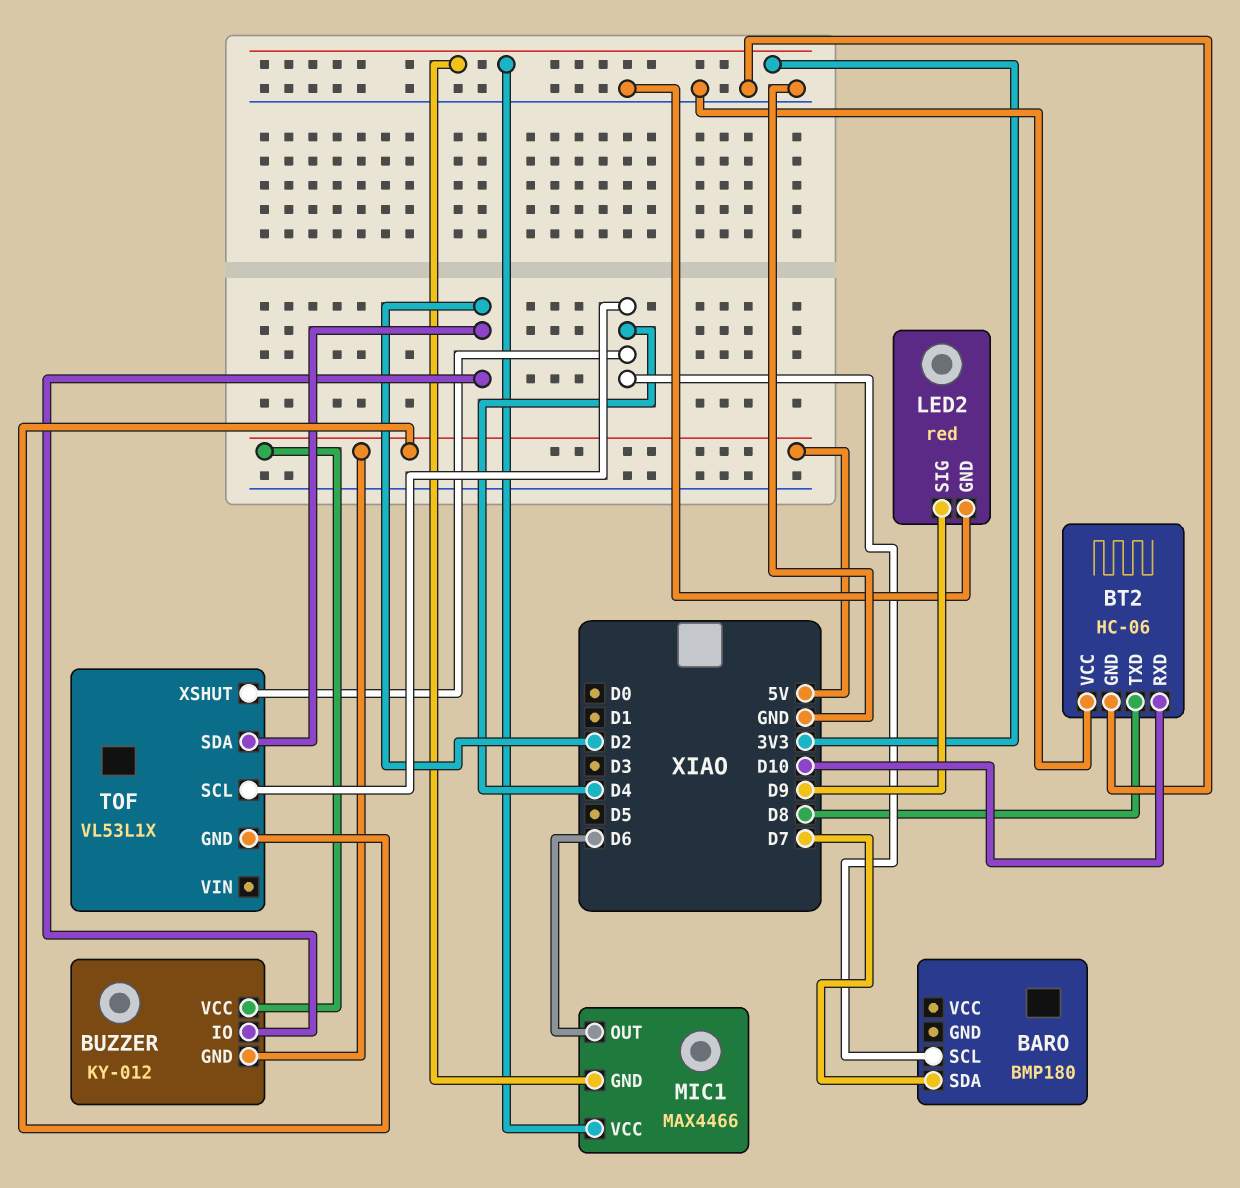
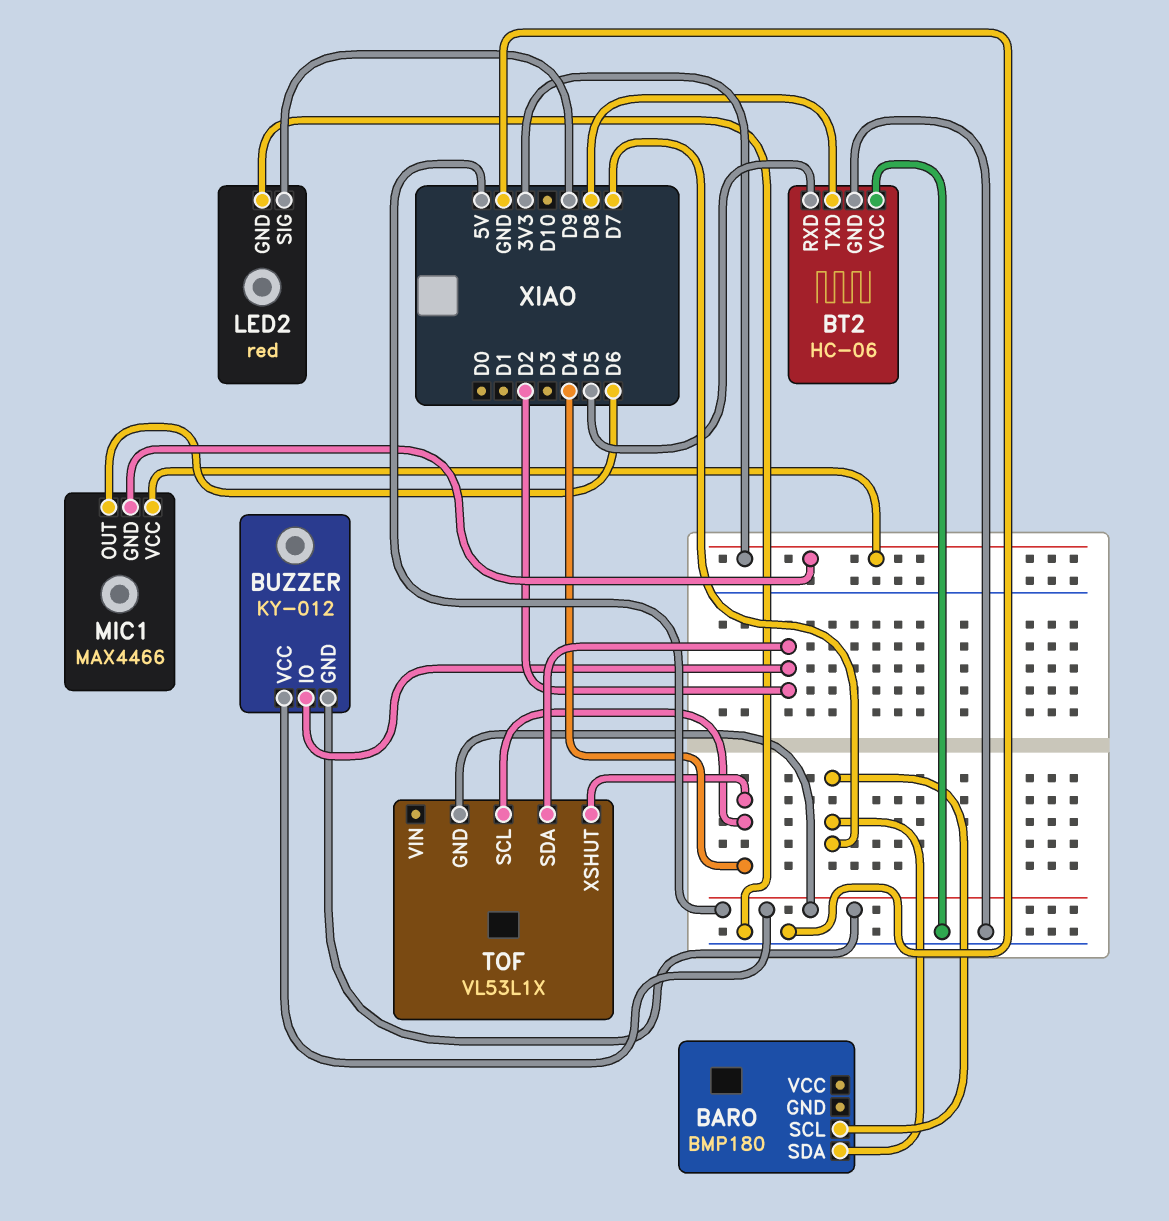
BARO pin SCL: D4 -> D7
BT2 pin RXD: D10 -> D5

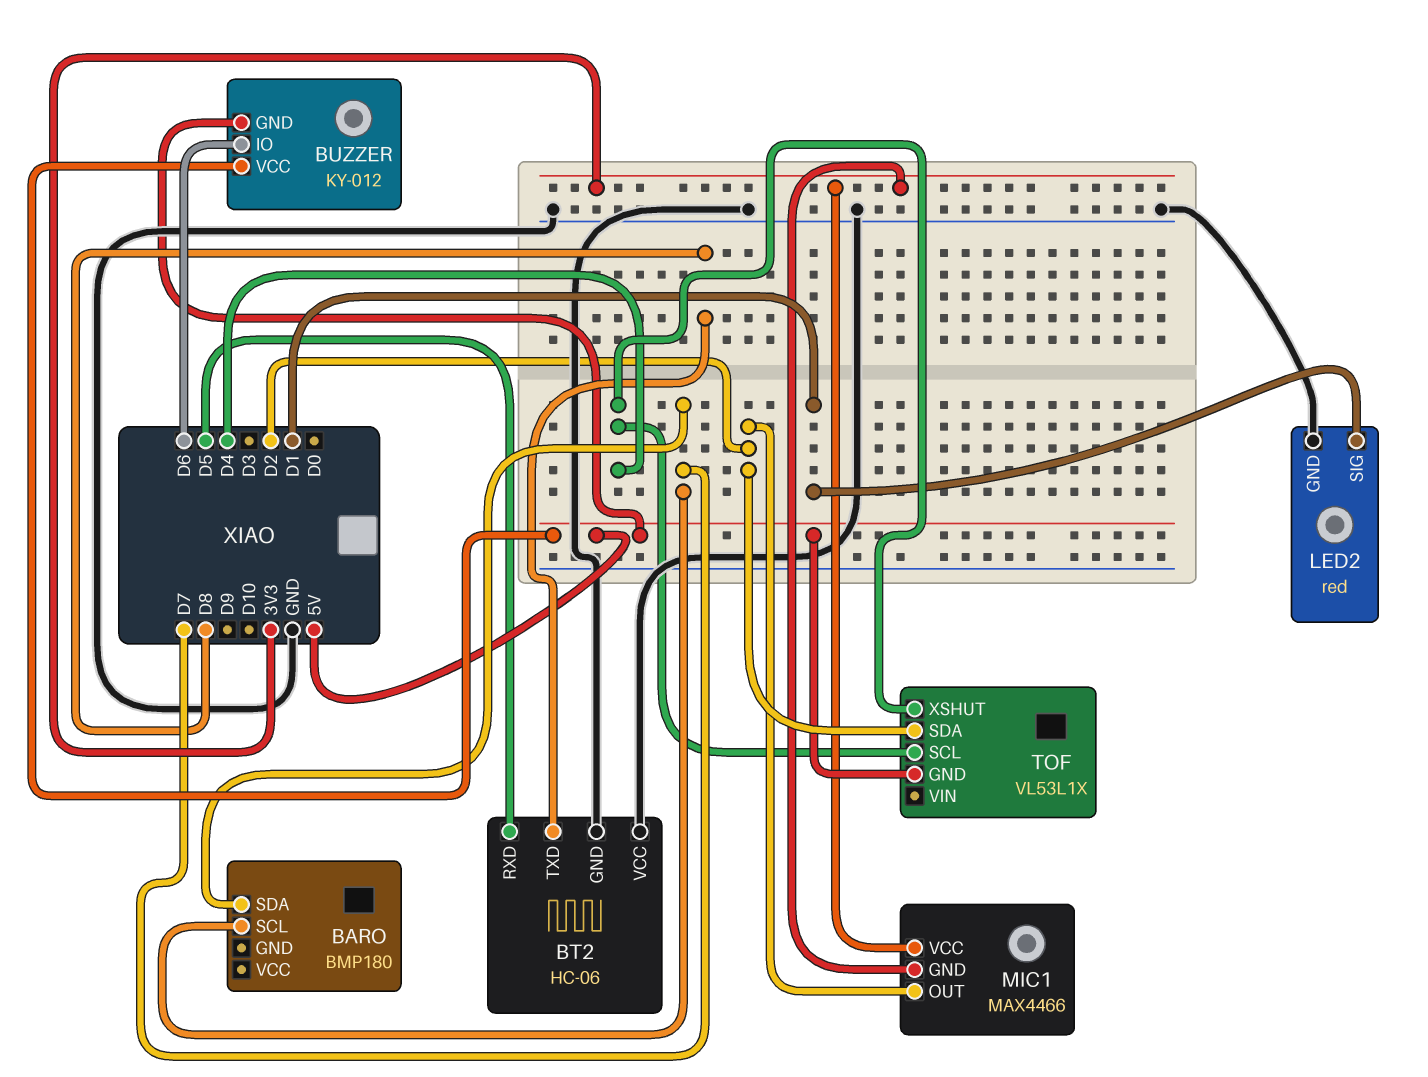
BUZZER pin IO: D2 -> D6
LED2 pin SIG: D9 -> D1
MIC1 pin OUT: D6 -> D2

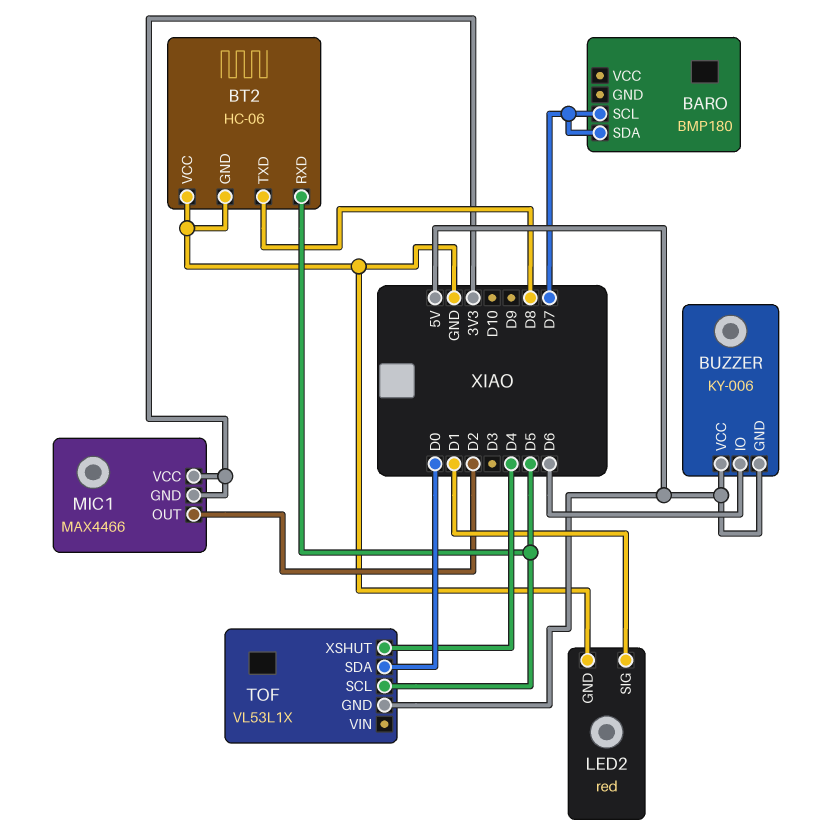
BUZZER: KY-012 -> KY-006
TOF pin SCL: D4 -> D5
TOF pin SDA: D2 -> D0

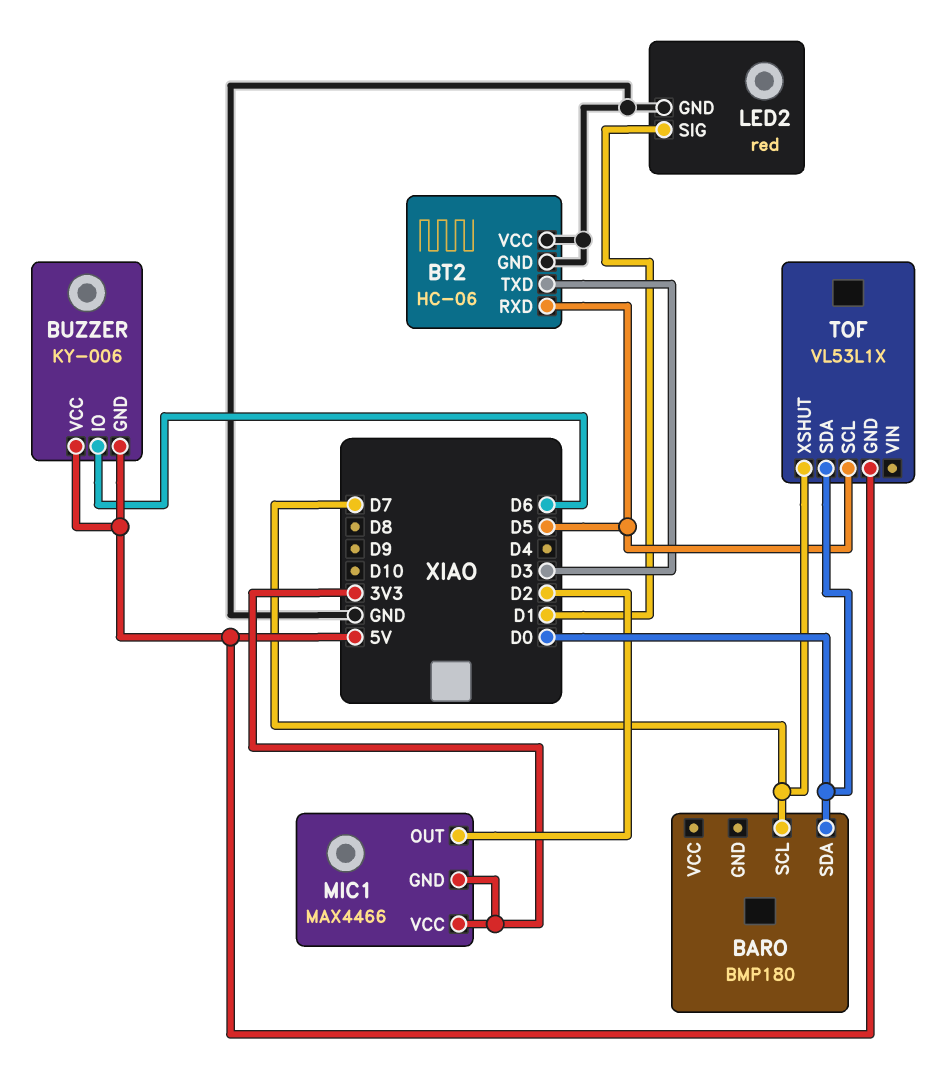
BARO pin SDA: D7 -> D0
BT2 pin TXD: D8 -> D3
TOF pin XSHUT: D4 -> D7

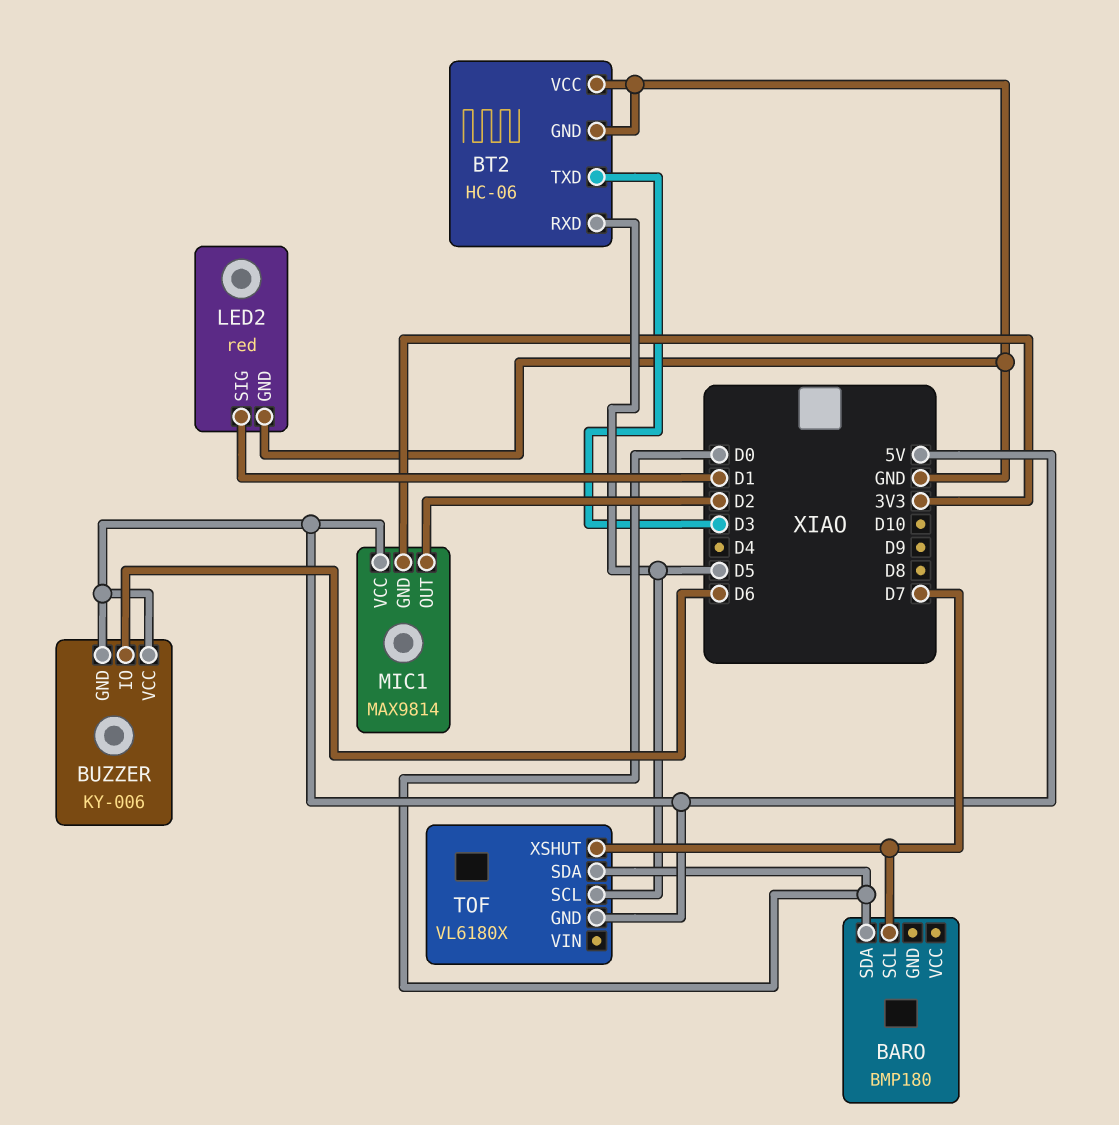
MIC1: MAX4466 -> MAX9814
MIC1 pin VCC: 3V3 -> 5V
TOF: VL53L1X -> VL6180X

